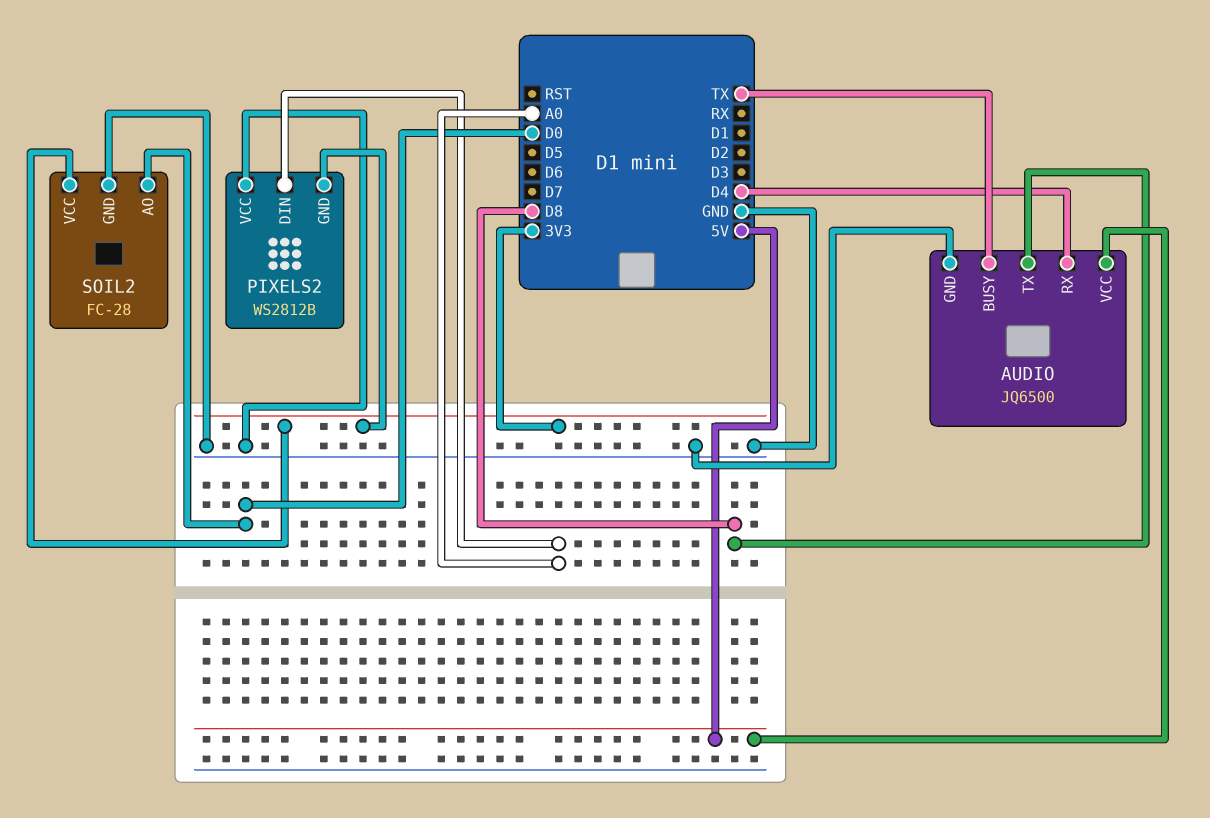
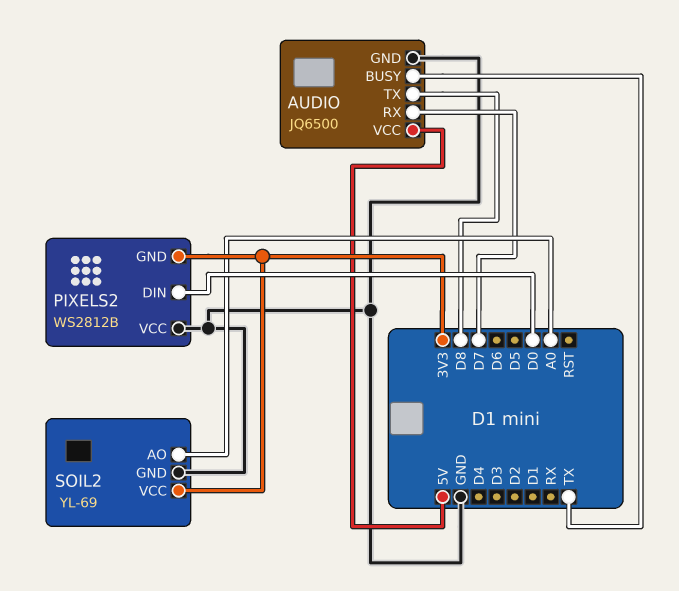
AUDIO pin RX: D4 -> D7
PIXELS2 pin DIN: A0 -> D0
SOIL2: FC-28 -> YL-69
SOIL2 pin AO: D0 -> A0

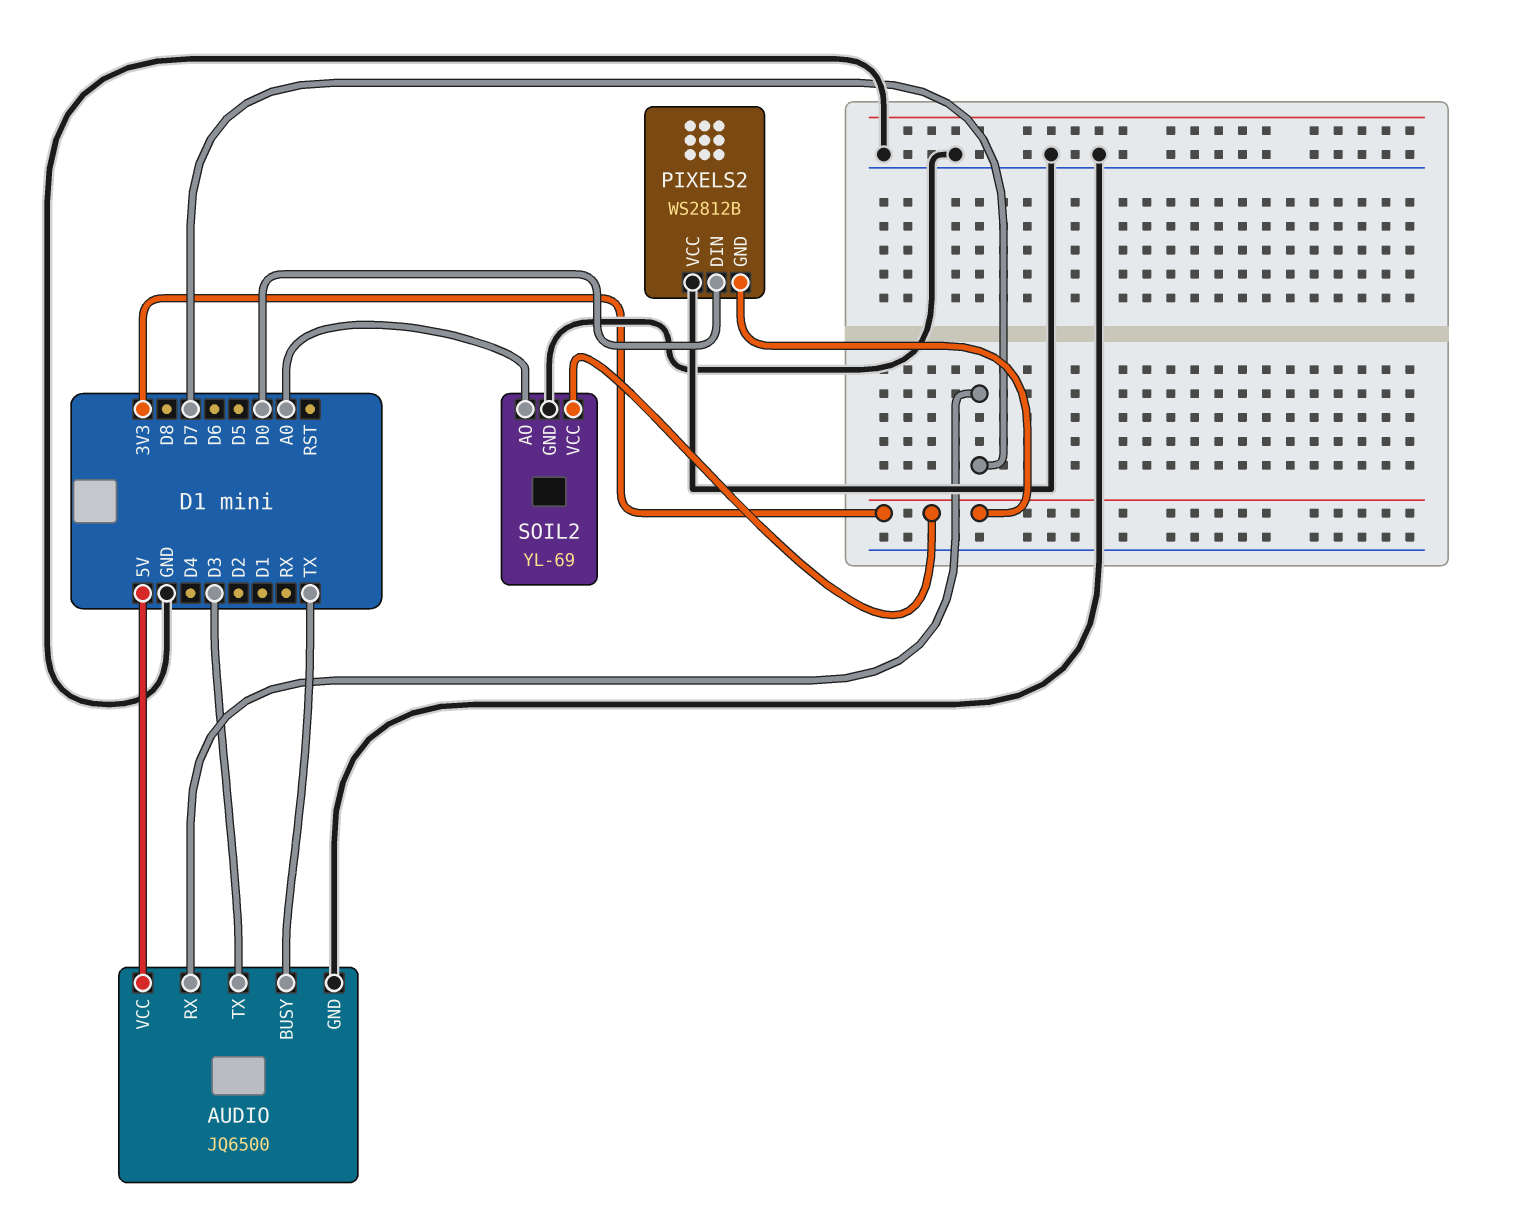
AUDIO pin TX: D8 -> D3

